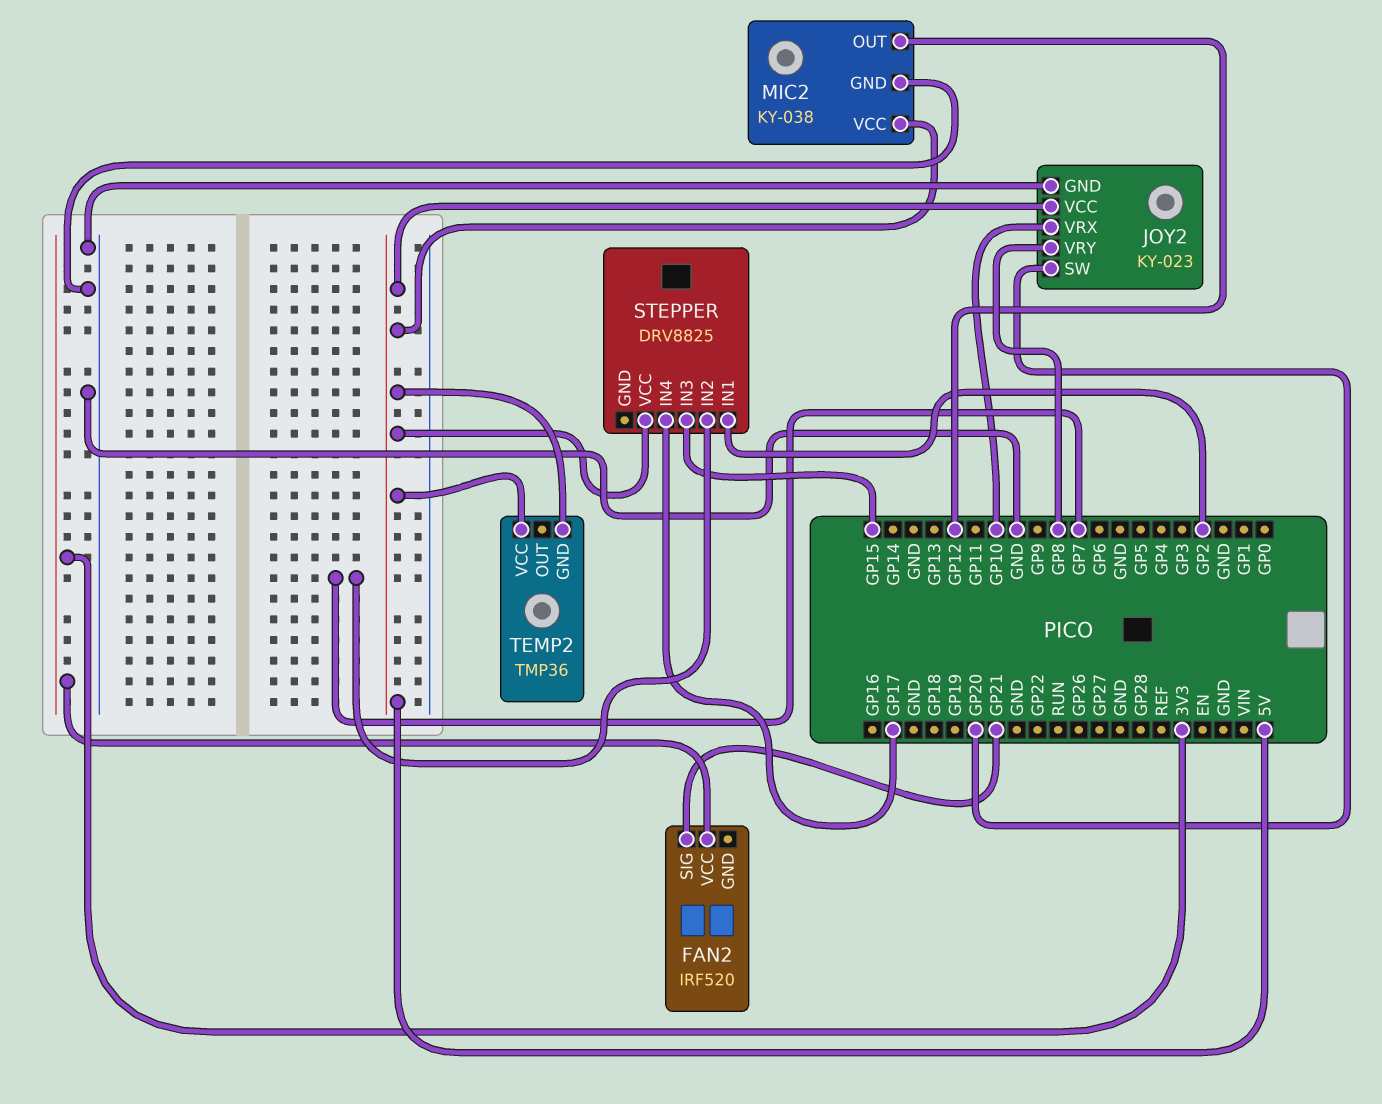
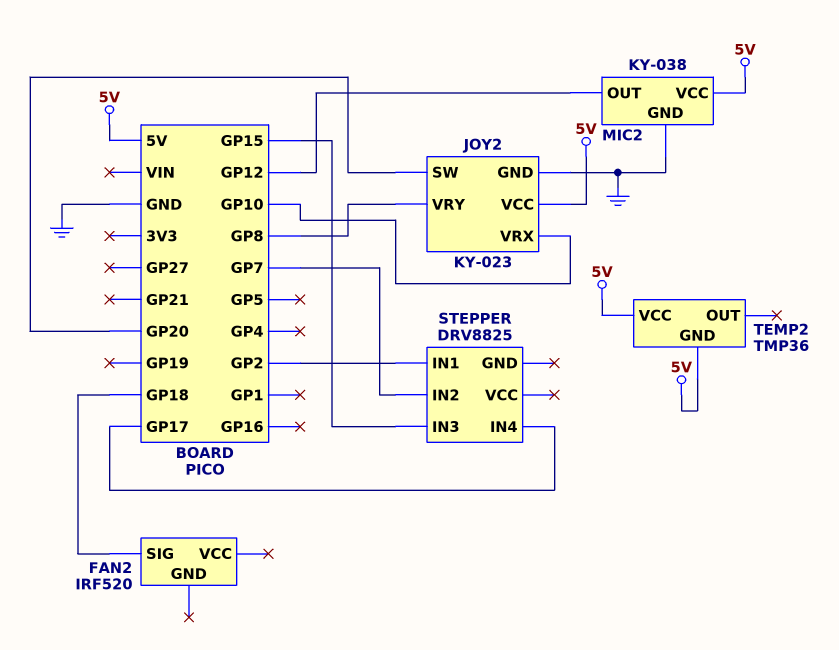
FAN2 pin SIG: GP21 -> GP18
FAN2 pin VCC: 3V3 -> none
STEPPER pin VCC: 5V -> none

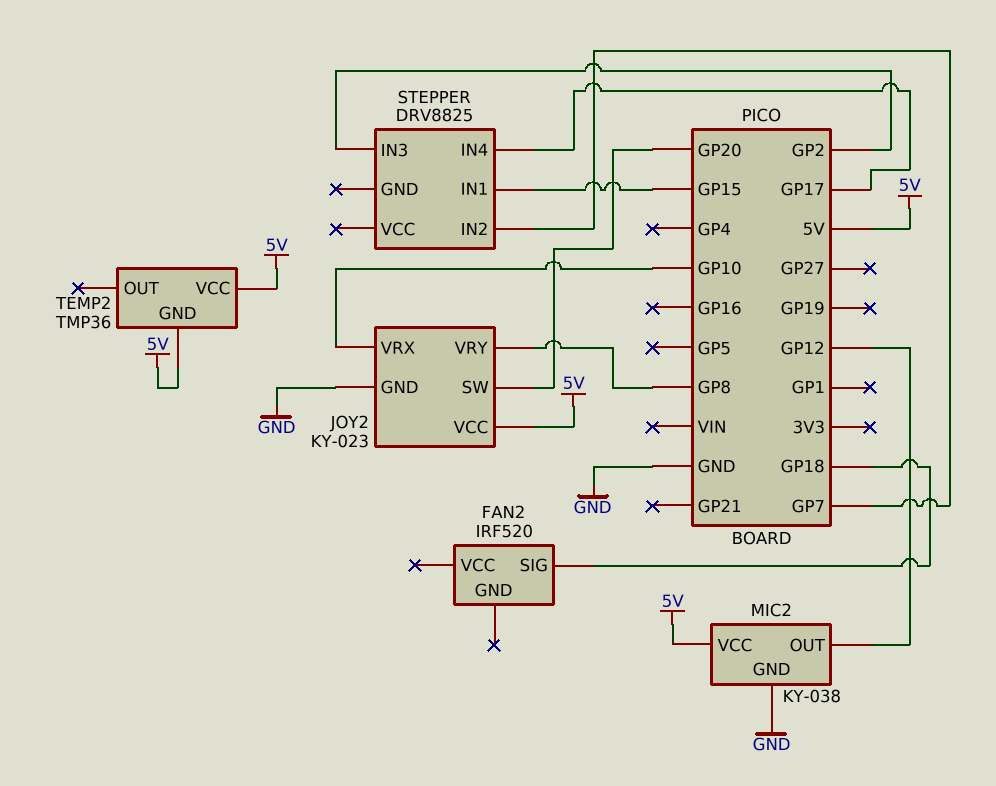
STEPPER pin IN1: GP2 -> GP15
STEPPER pin IN3: GP15 -> GP2

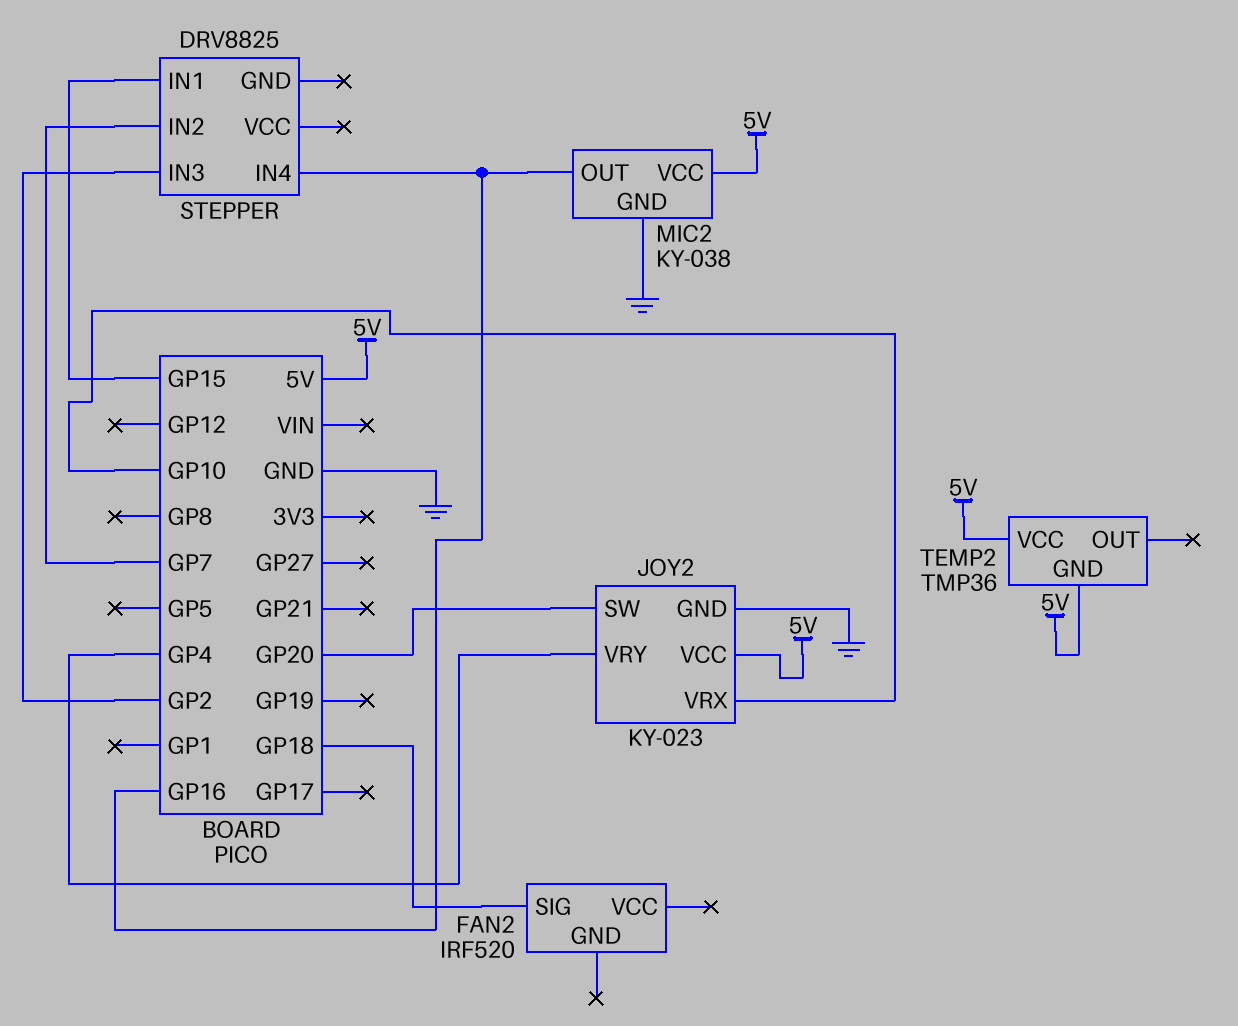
JOY2 pin VRY: GP8 -> GP4
MIC2 pin OUT: GP12 -> GP16
STEPPER pin IN4: GP17 -> GP16

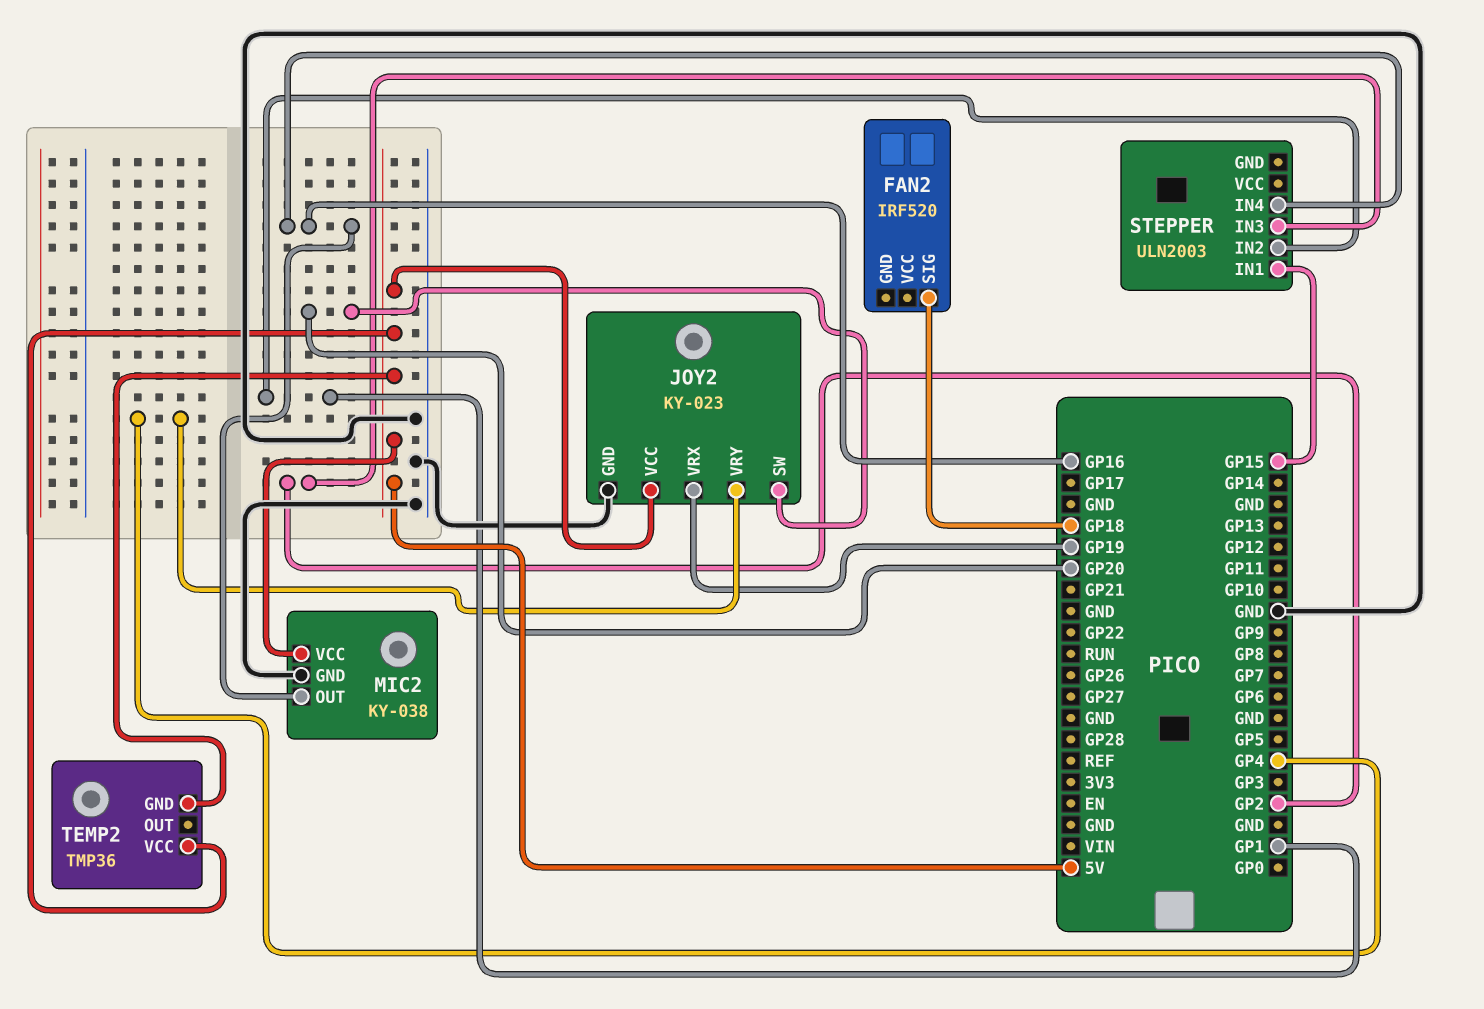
JOY2 pin VRX: GP10 -> GP19
STEPPER: DRV8825 -> ULN2003
STEPPER pin IN2: GP7 -> GP1

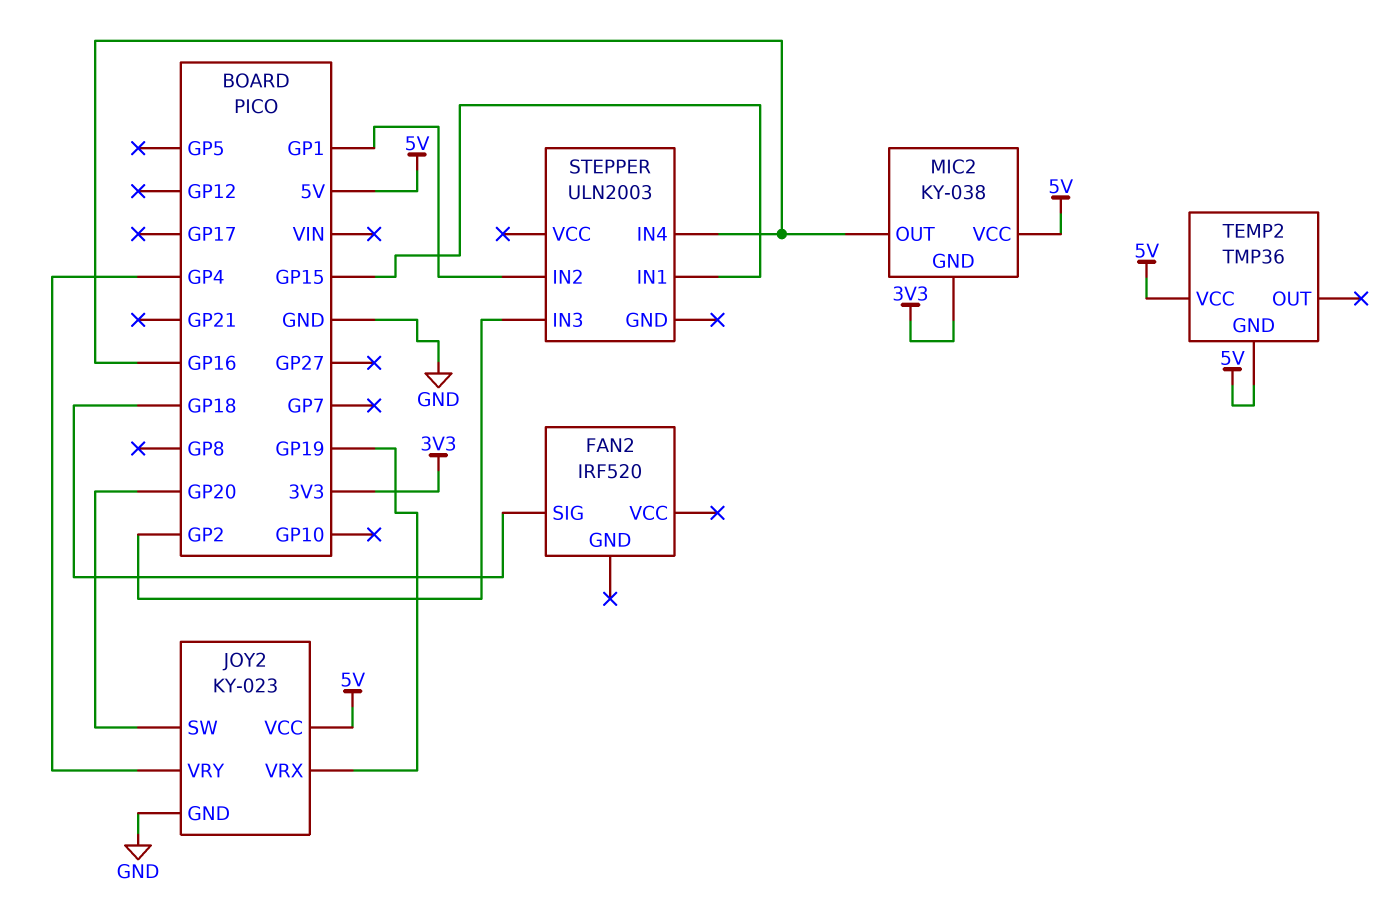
MIC2 pin GND: GND -> 3V3

